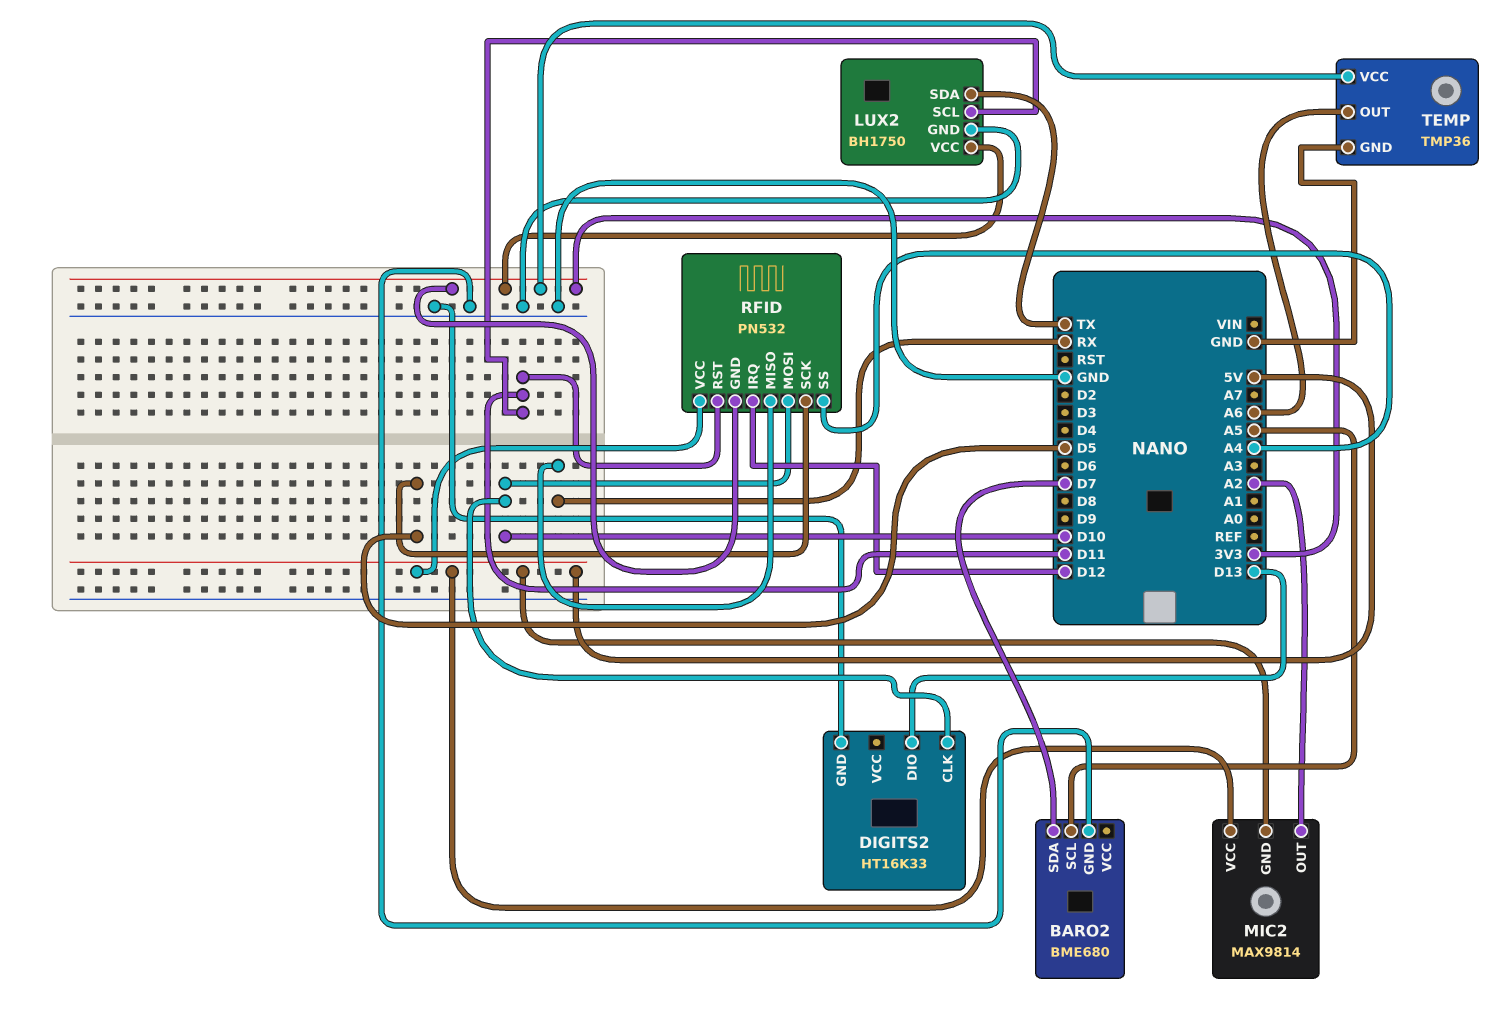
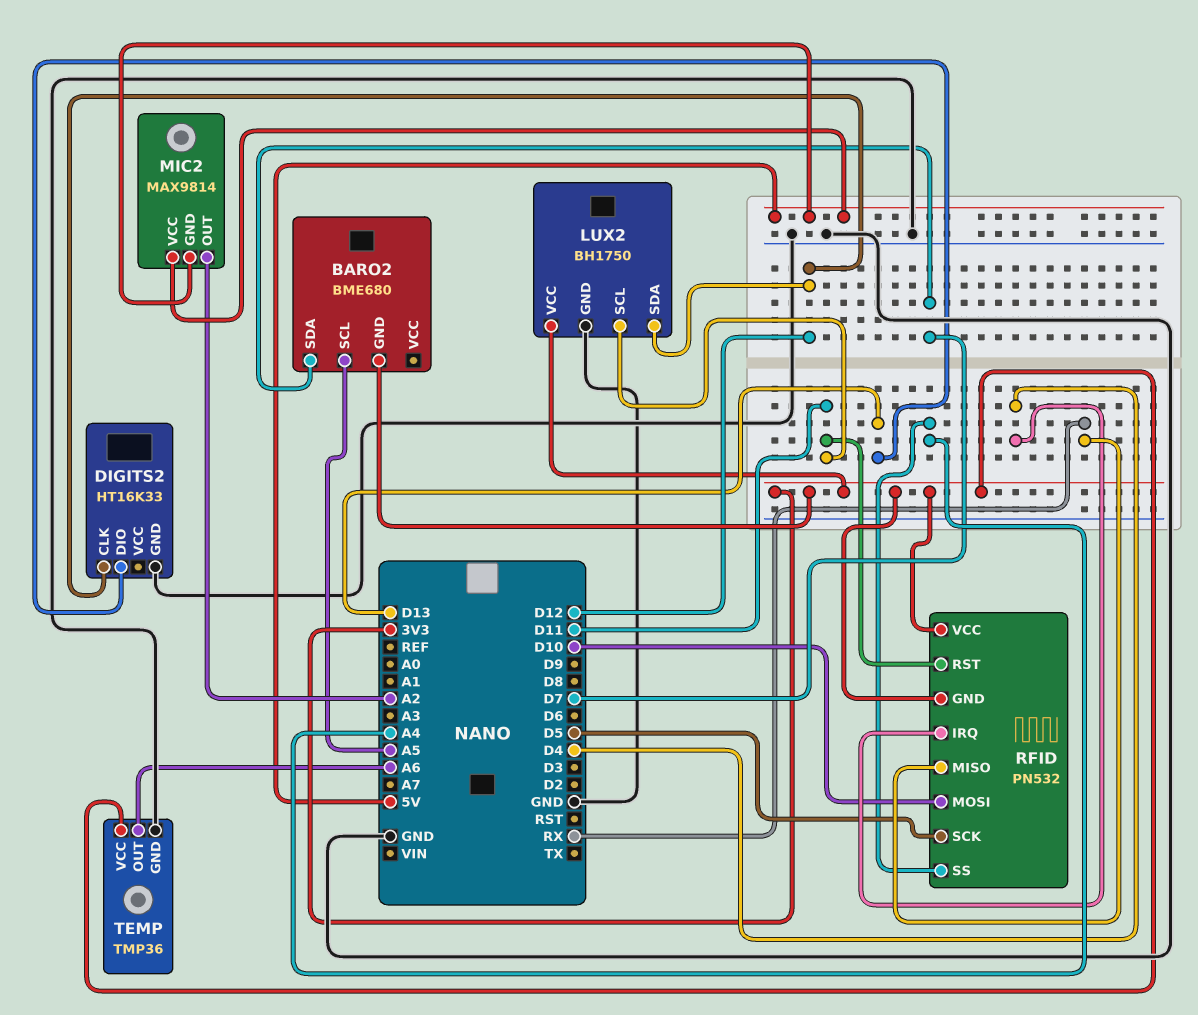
BARO2 pin GND: GND -> 3V3
DIGITS2 pin CLK: D10 -> D12
LUX2 pin SDA: TX -> D12
RFID pin IRQ: D12 -> D4
RFID pin VCC: 5V -> 3V3

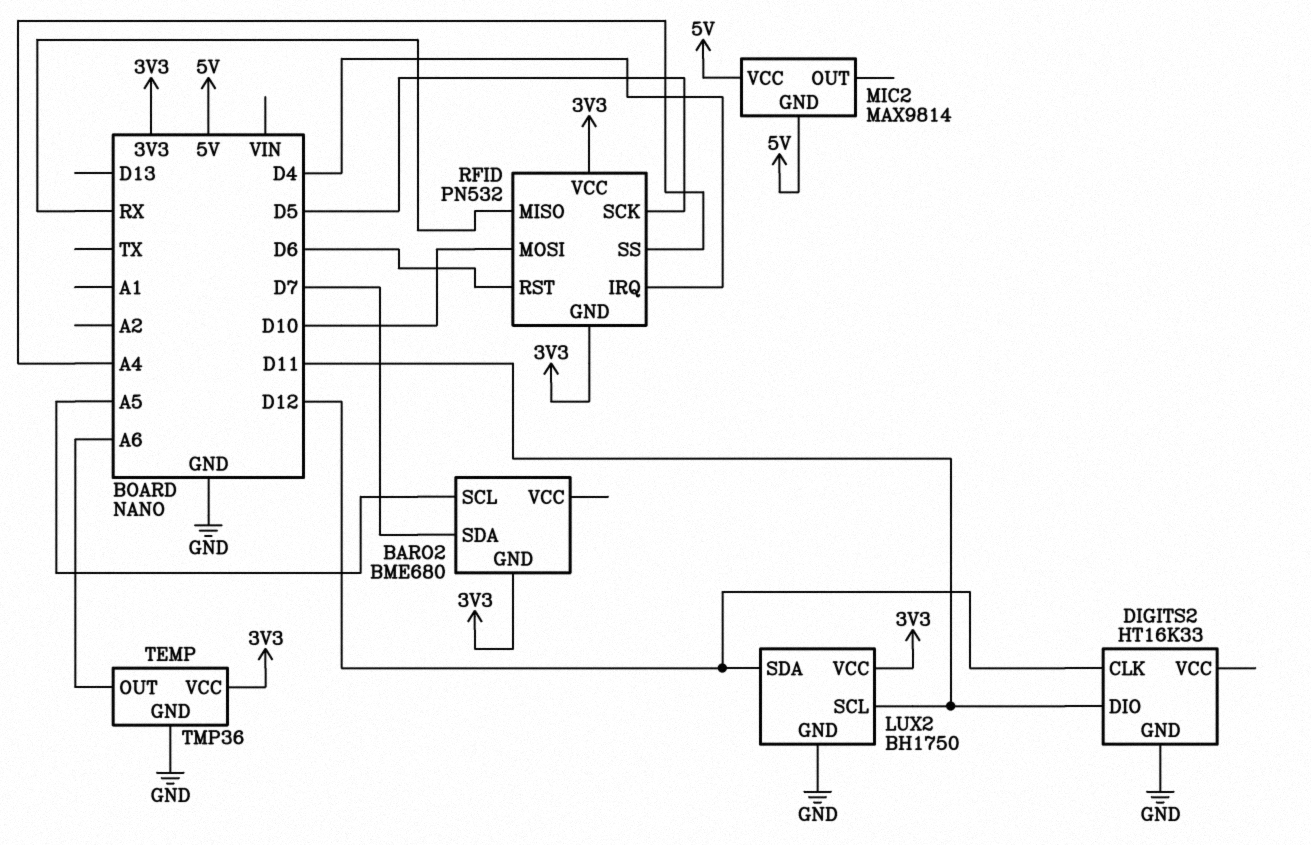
DIGITS2 pin DIO: D13 -> D11
MIC2 pin OUT: A2 -> none
RFID pin RST: D11 -> D6

